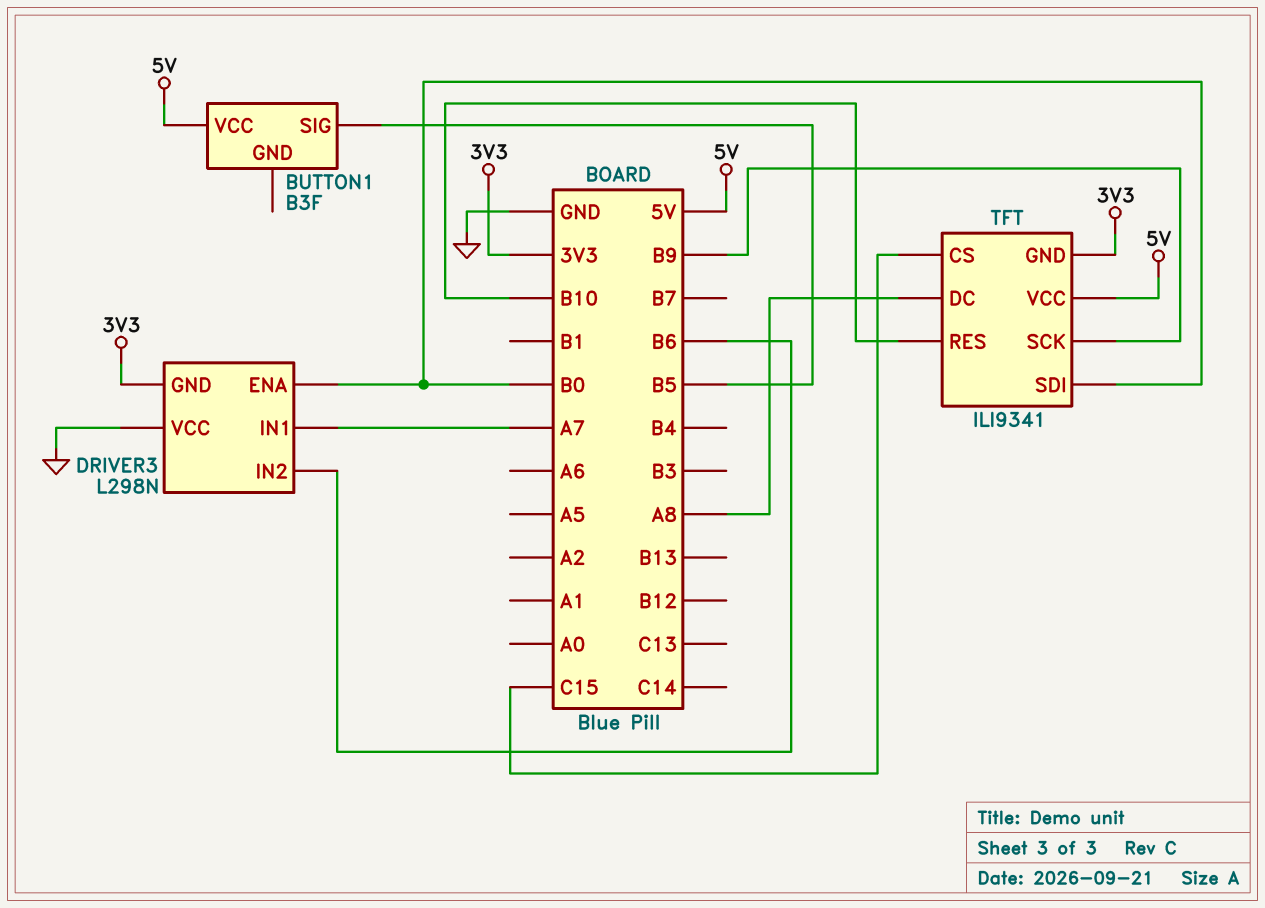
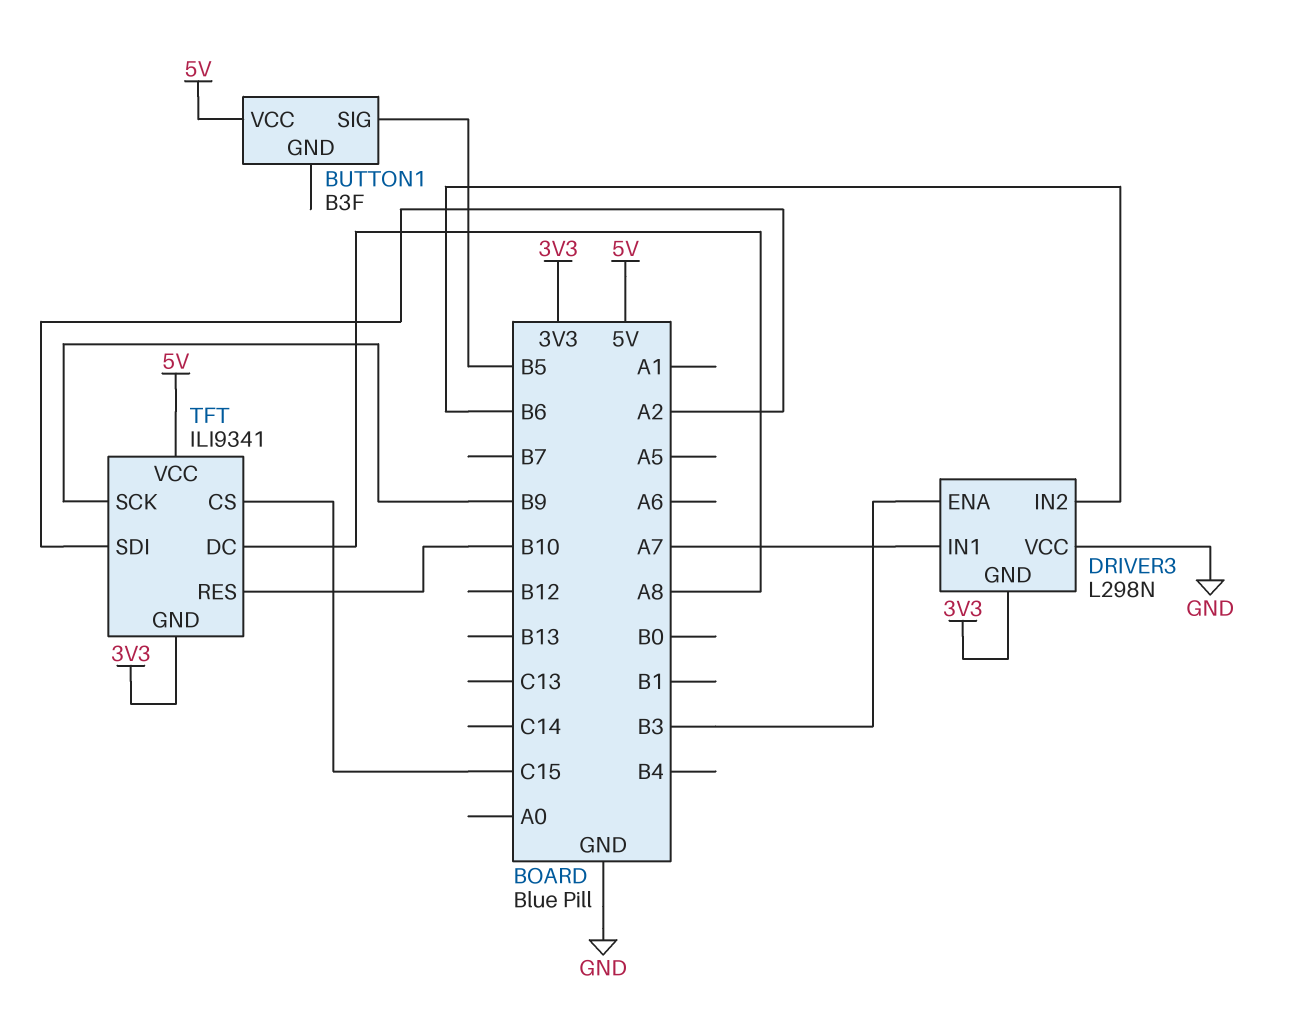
DRIVER3 pin ENA: B0 -> B3
TFT pin SDI: B0 -> A2

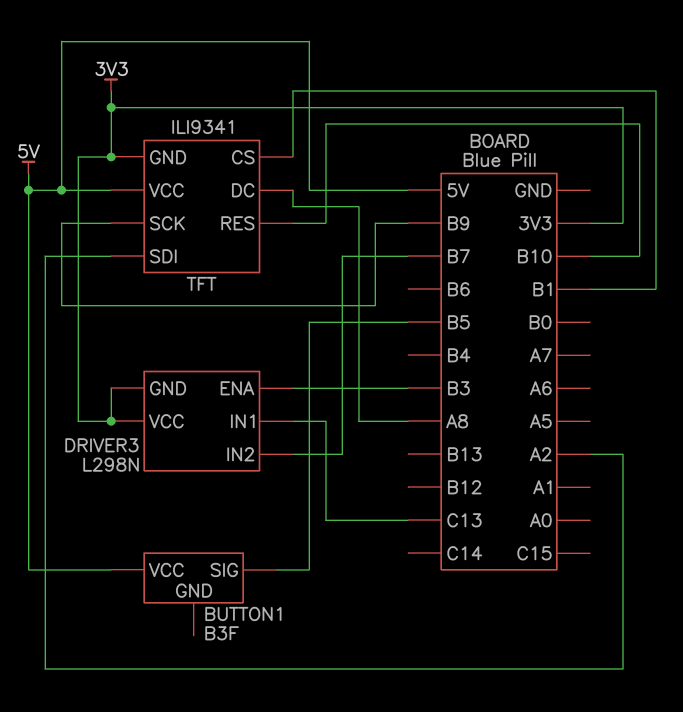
DRIVER3 pin IN1: A7 -> C13
DRIVER3 pin IN2: B6 -> B7
DRIVER3 pin VCC: GND -> 3V3
TFT pin CS: C15 -> B1

